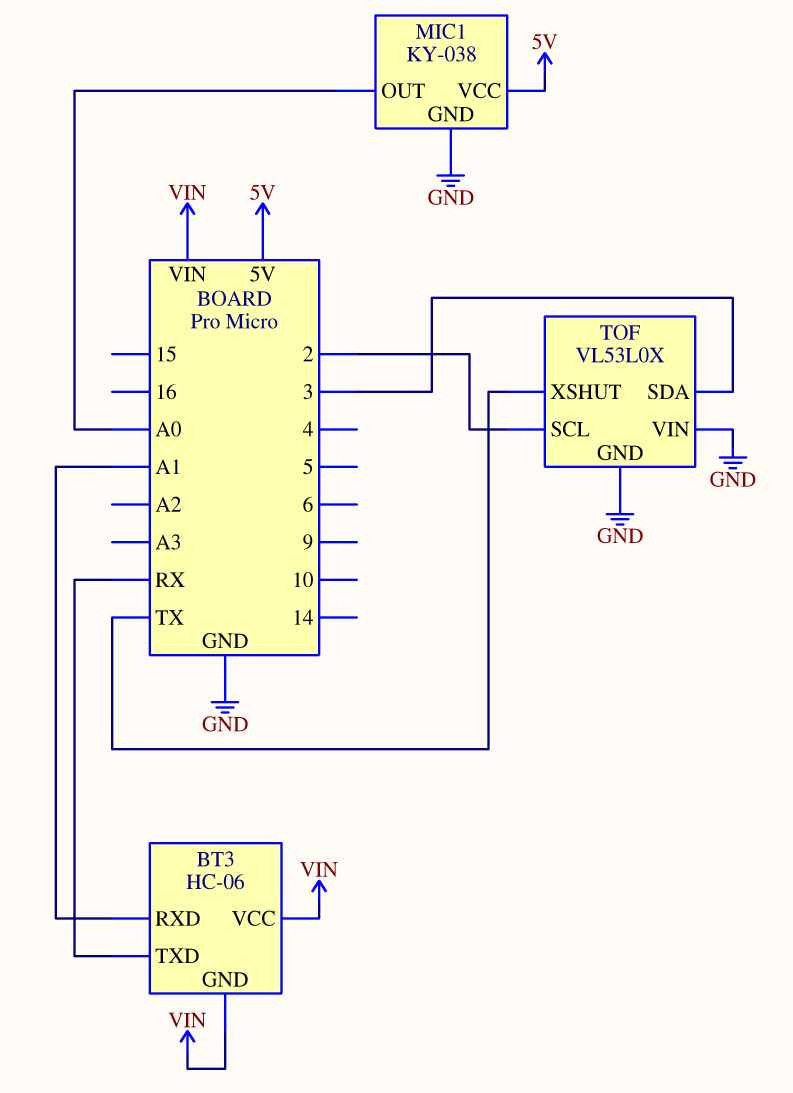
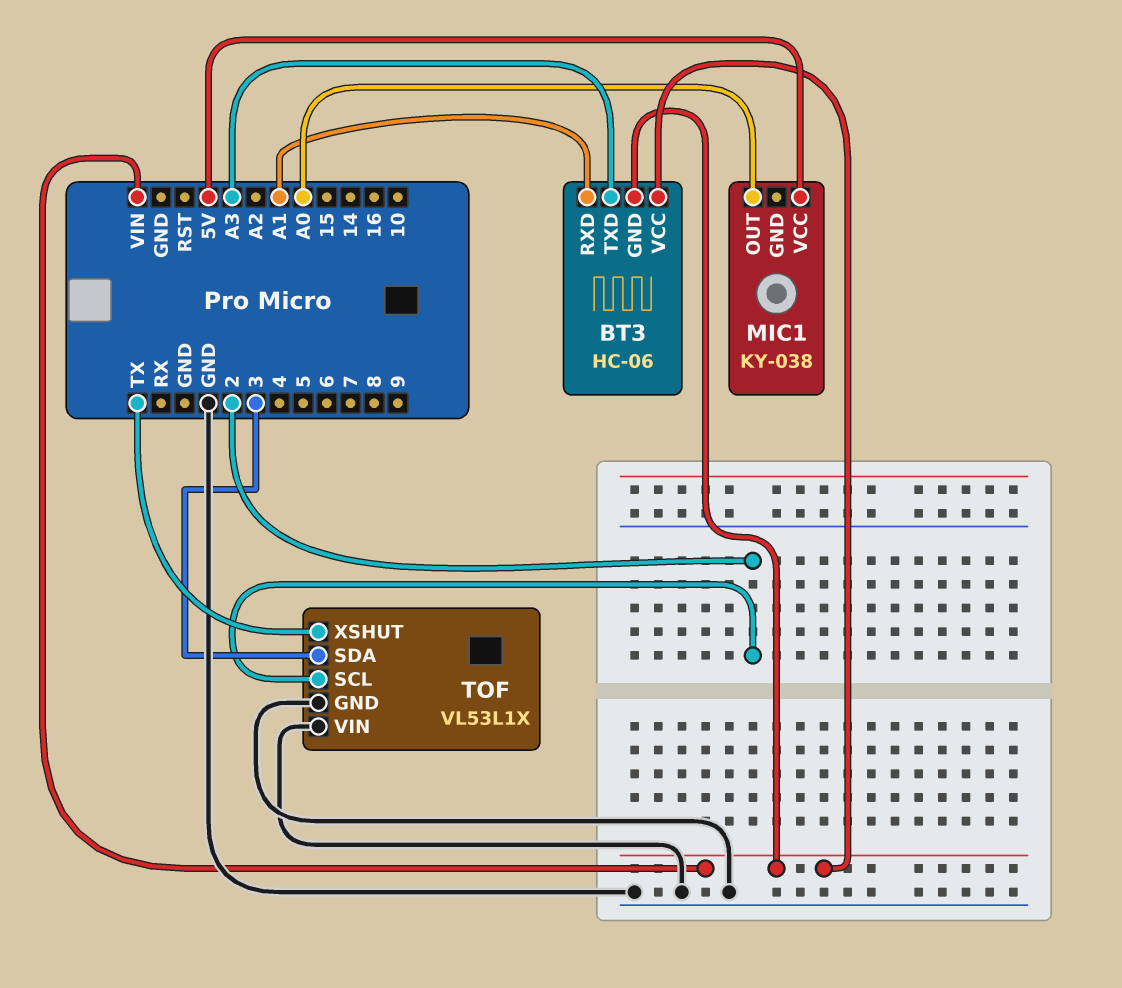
BT3 pin TXD: RX -> A3
MIC1 pin GND: GND -> none
TOF: VL53L0X -> VL53L1X

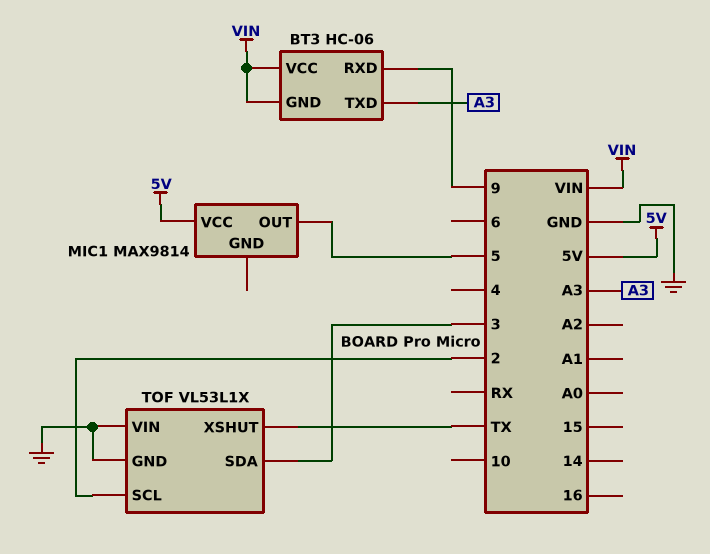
BT3 pin RXD: A1 -> 9
MIC1: KY-038 -> MAX9814
MIC1 pin OUT: A0 -> 5

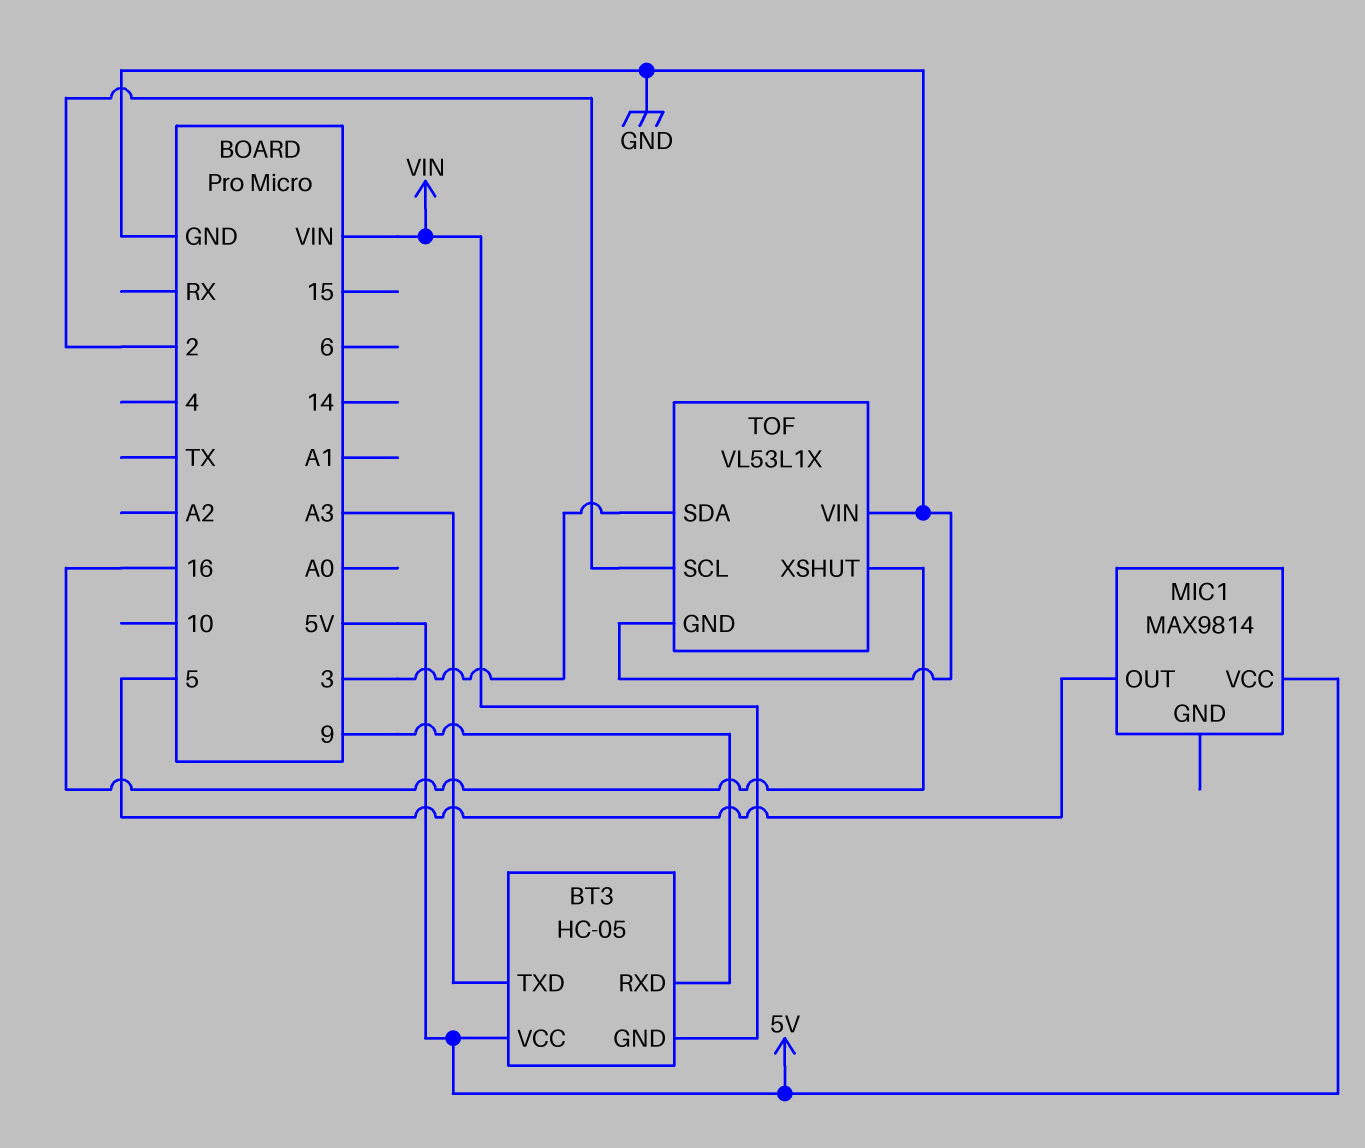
BT3: HC-06 -> HC-05
BT3 pin VCC: VIN -> 5V
TOF pin XSHUT: TX -> 16

